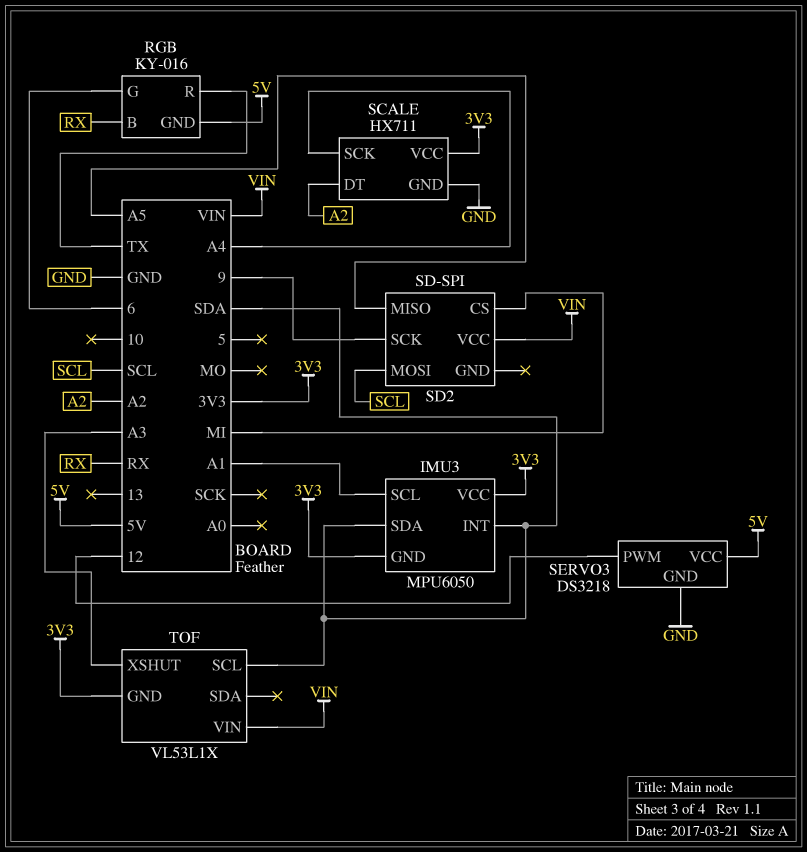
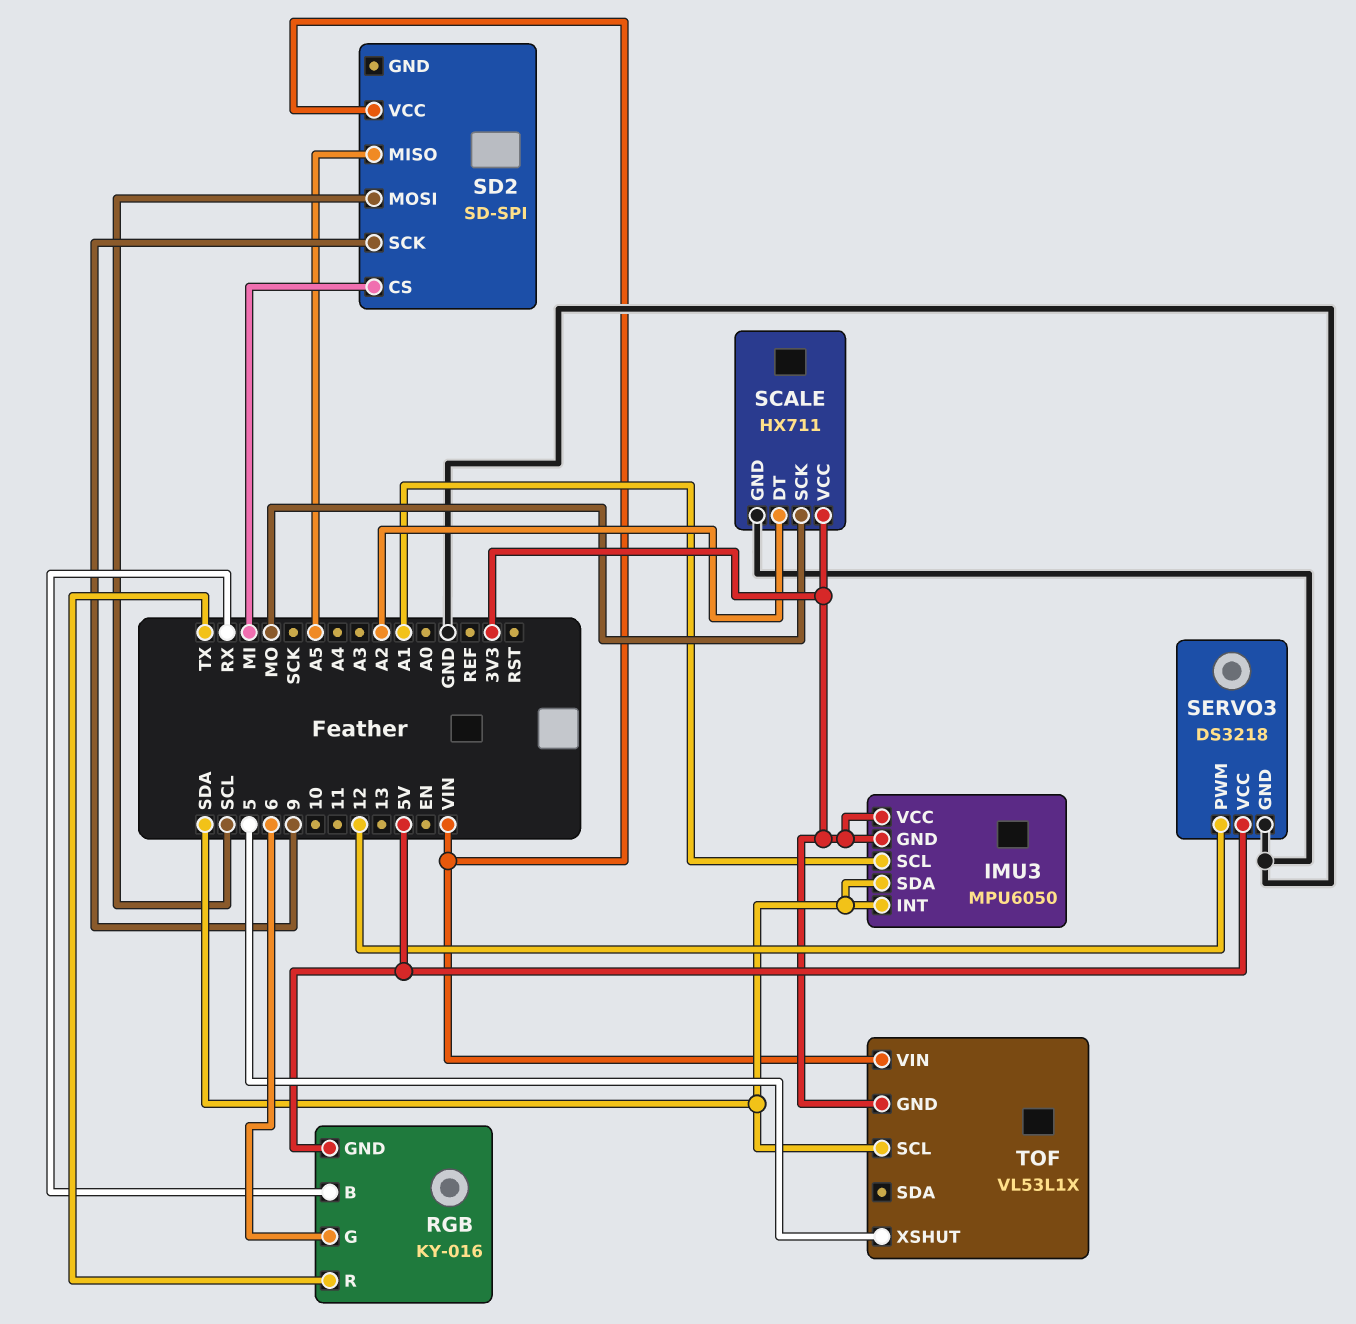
SCALE pin SCK: A4 -> MO
TOF pin XSHUT: A3 -> 5

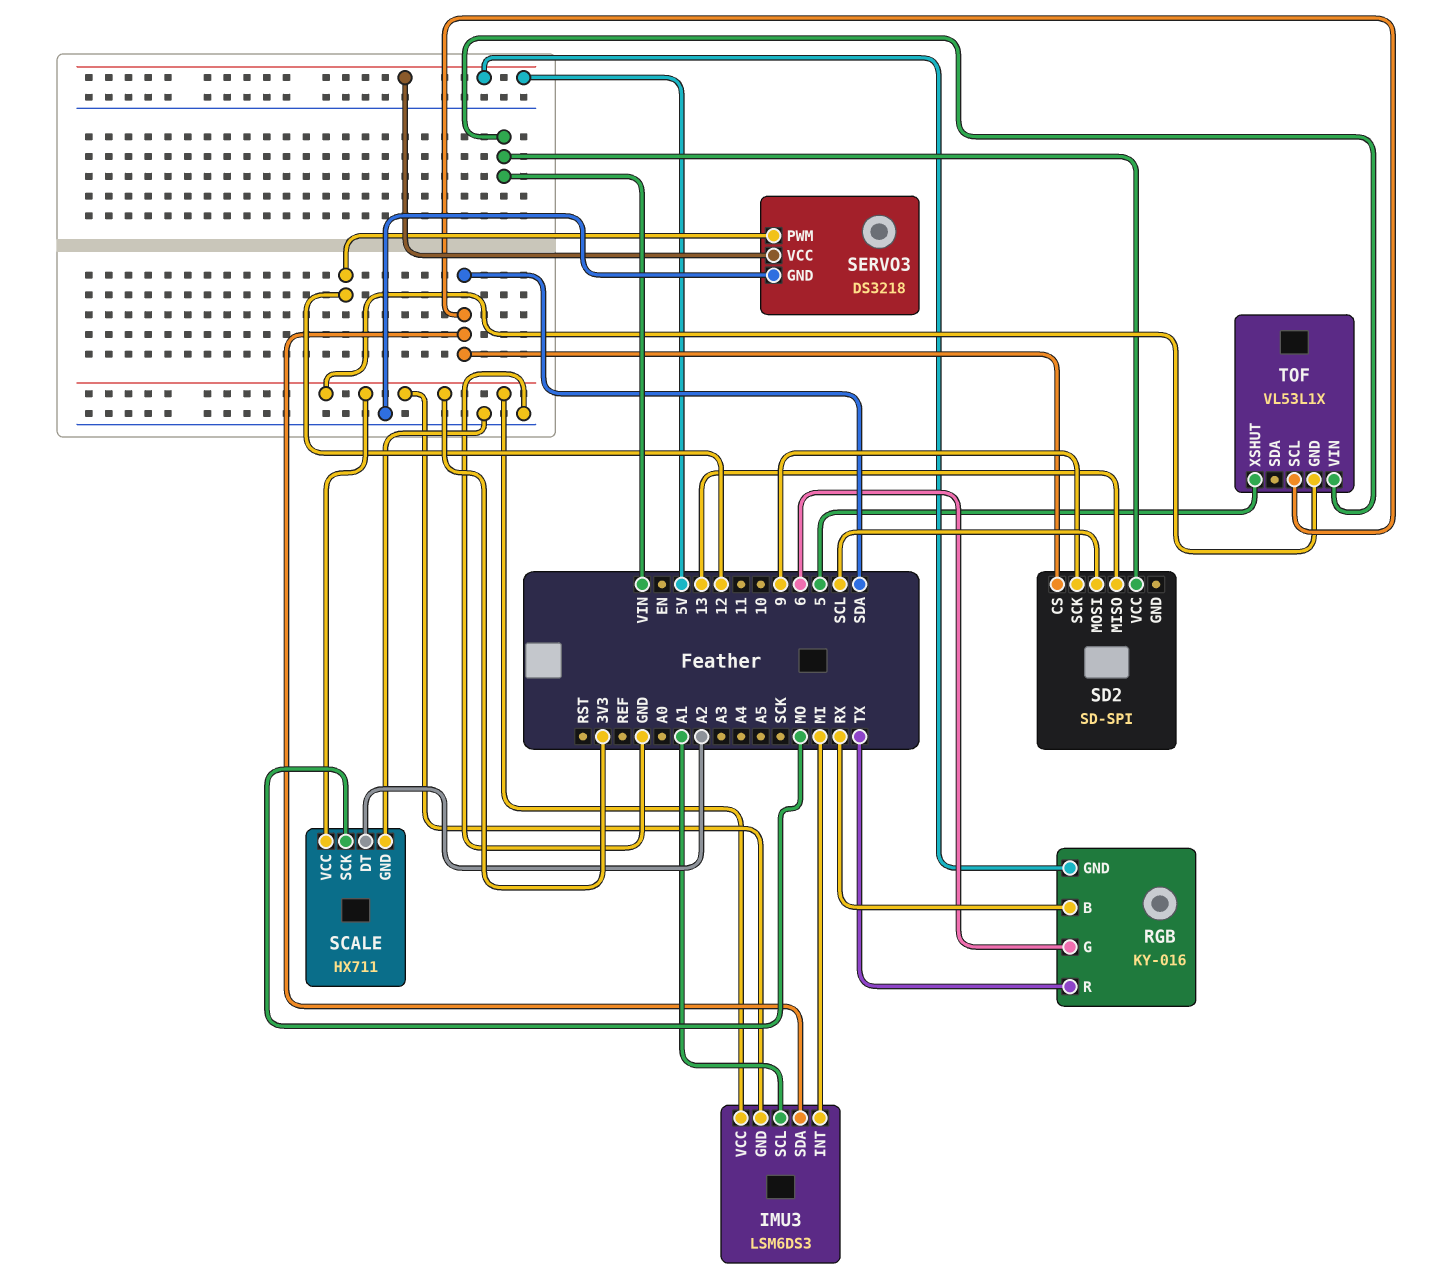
IMU3: MPU6050 -> LSM6DS3
IMU3 pin INT: SDA -> MI
SD2 pin CS: MI -> SDA
SD2 pin MISO: A5 -> 13

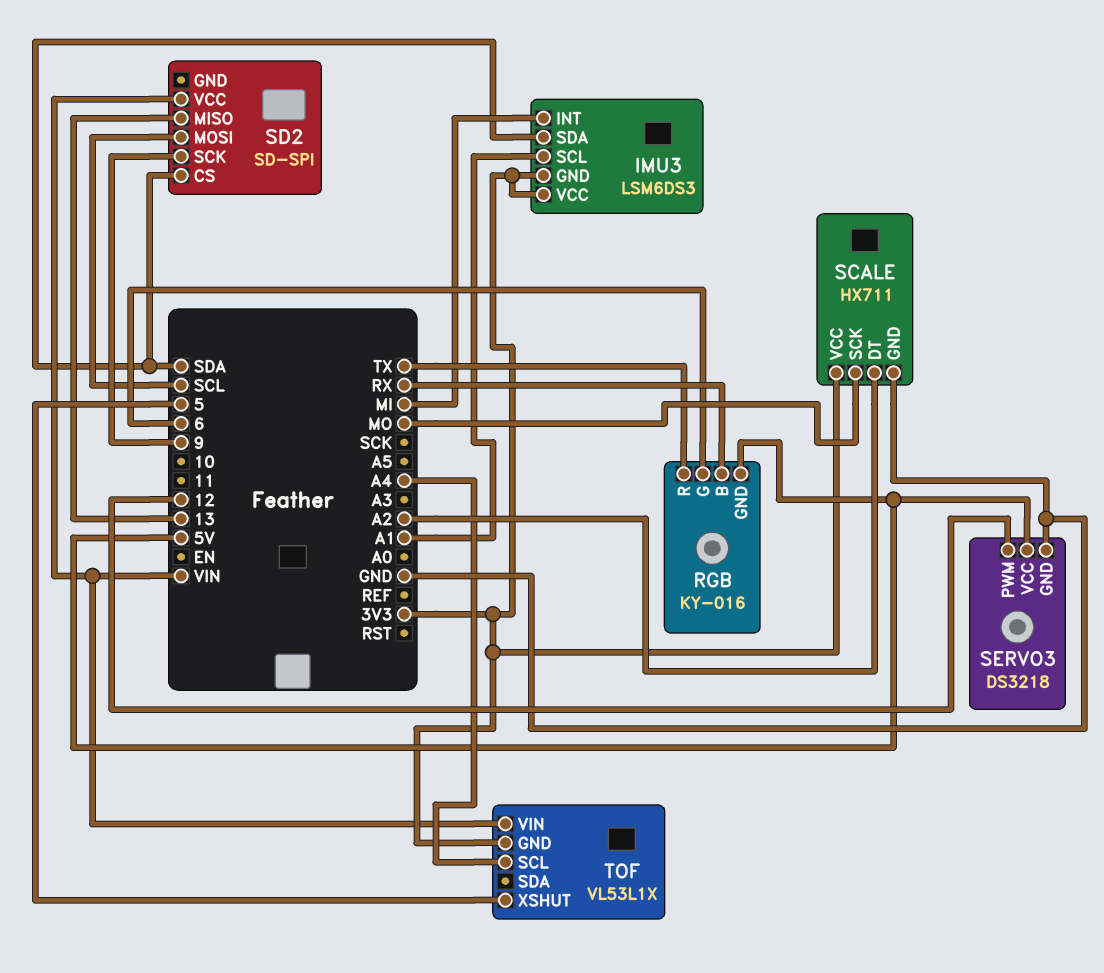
TOF pin SCL: SDA -> A4

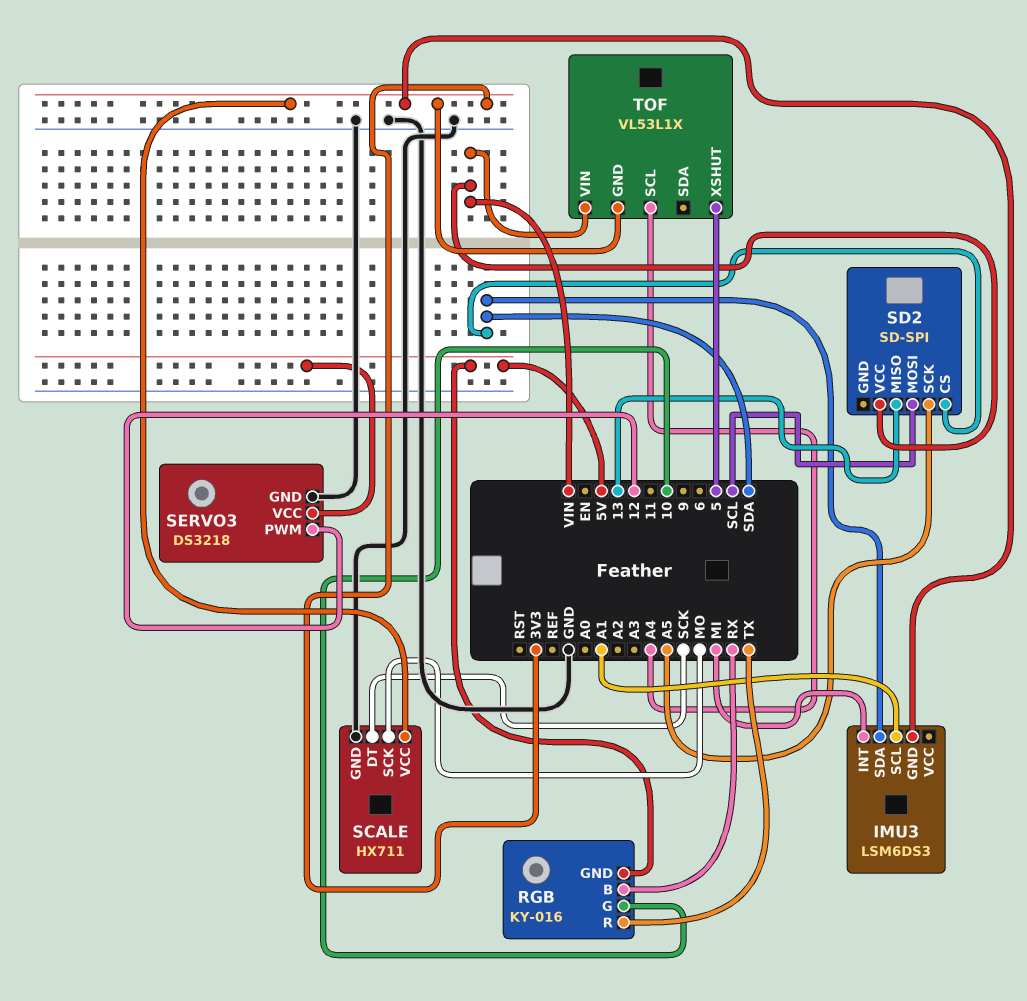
IMU3 pin VCC: 3V3 -> none
RGB pin G: 6 -> 10
SCALE pin DT: A2 -> SCK
SD2 pin SCK: 9 -> A5

